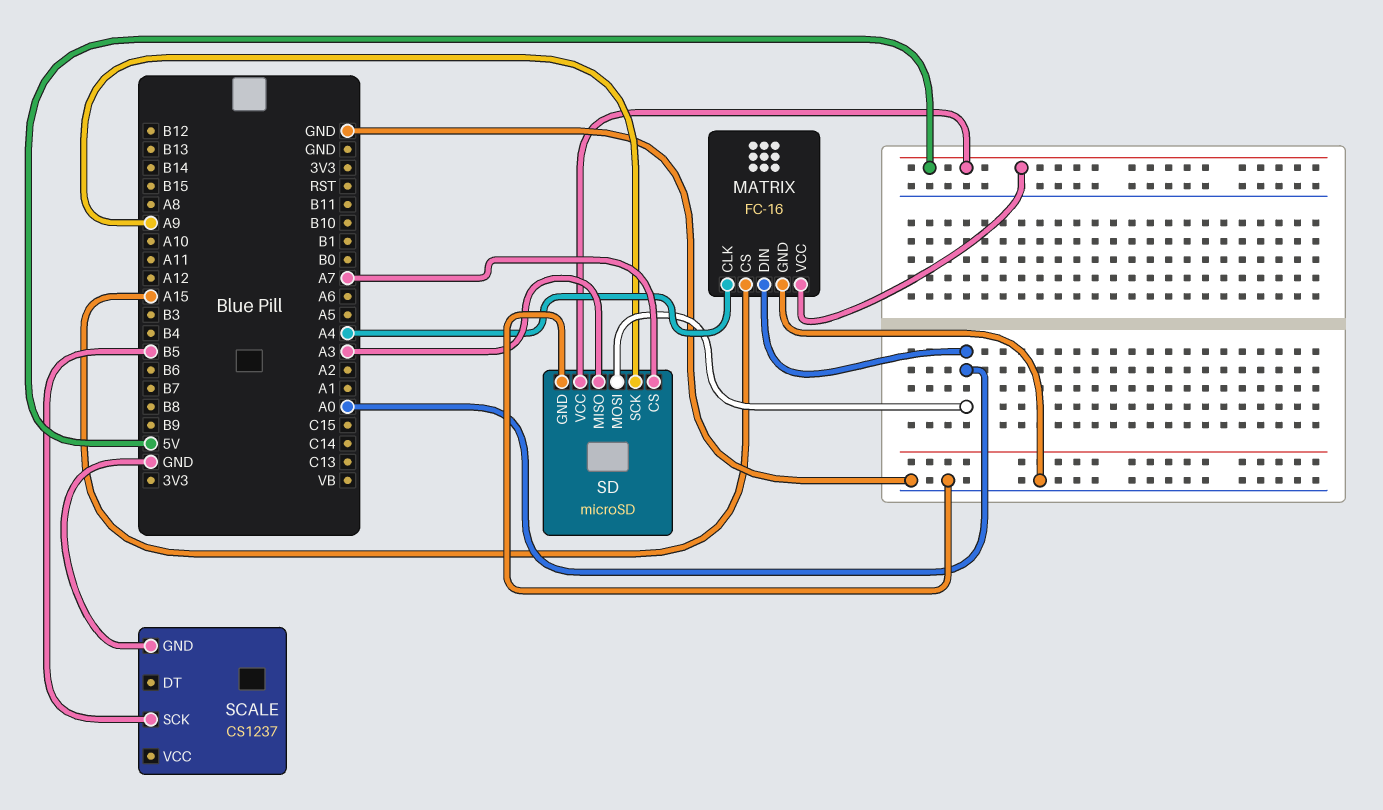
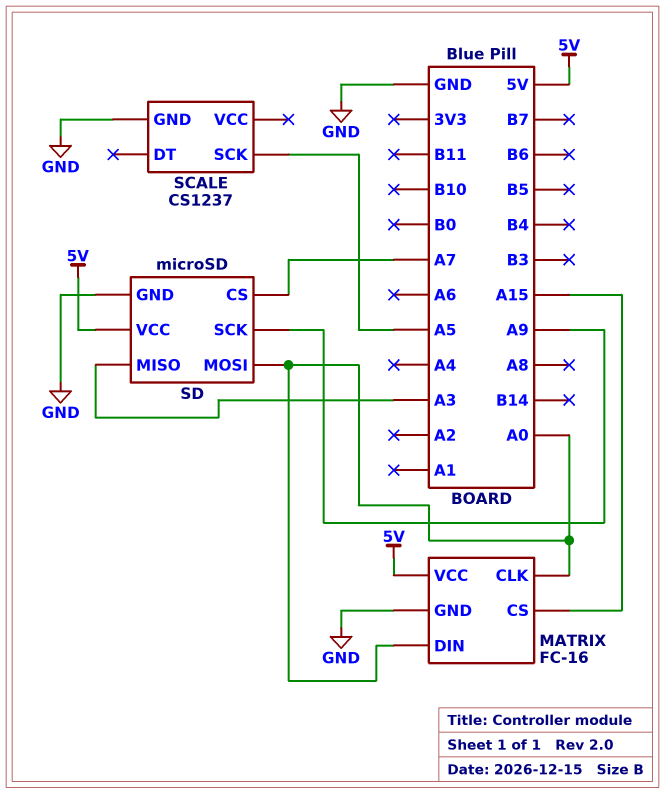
MATRIX pin CLK: A4 -> A0
SCALE pin SCK: B5 -> A5

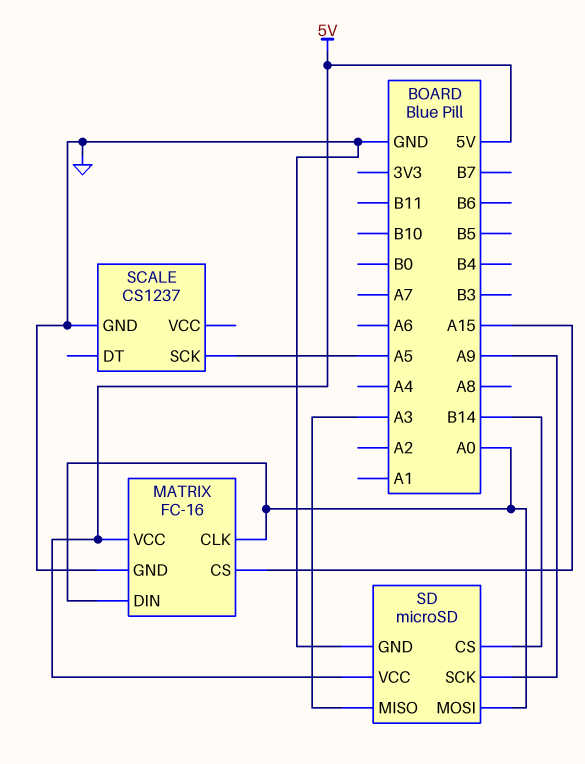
SD pin CS: A7 -> B14

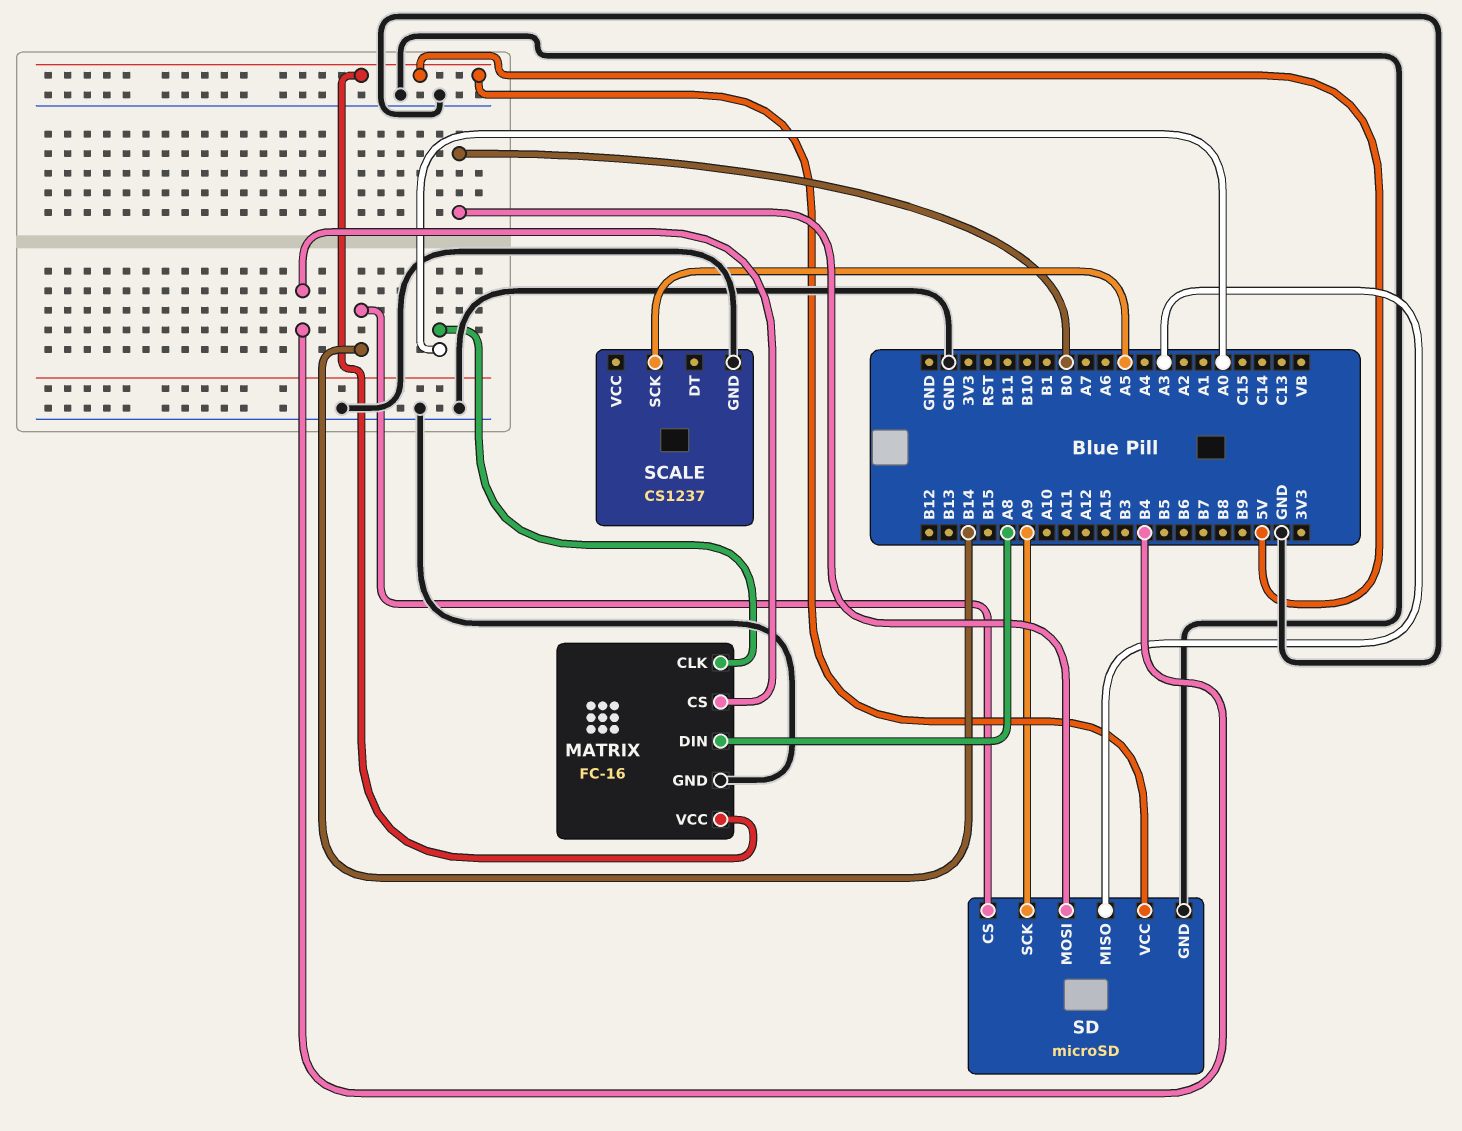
MATRIX pin CS: A15 -> B4
MATRIX pin DIN: A0 -> A8
SD pin MOSI: A0 -> B0

